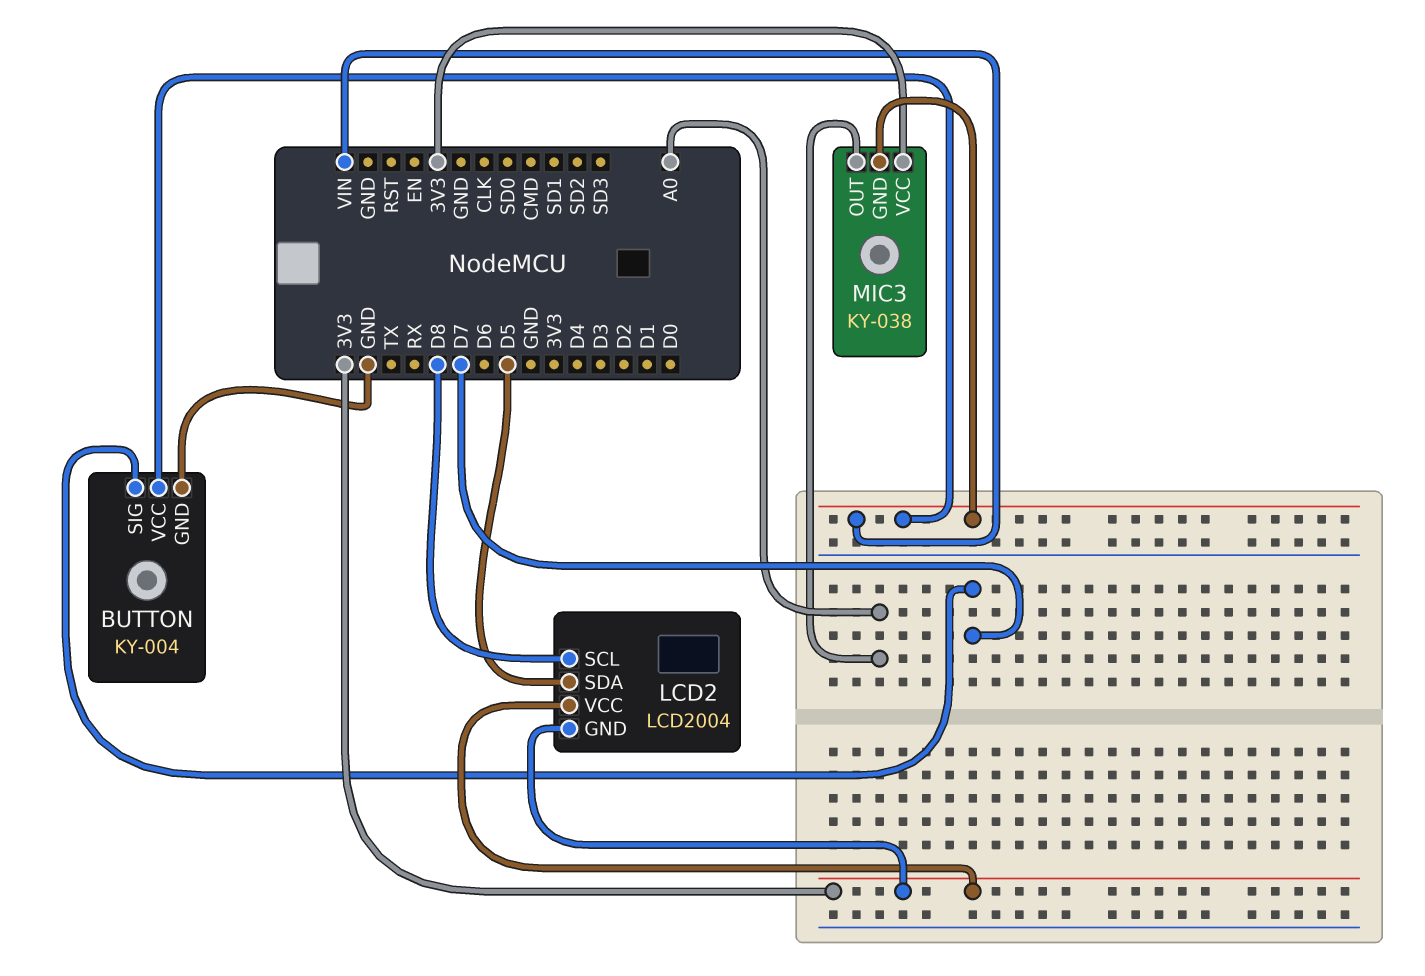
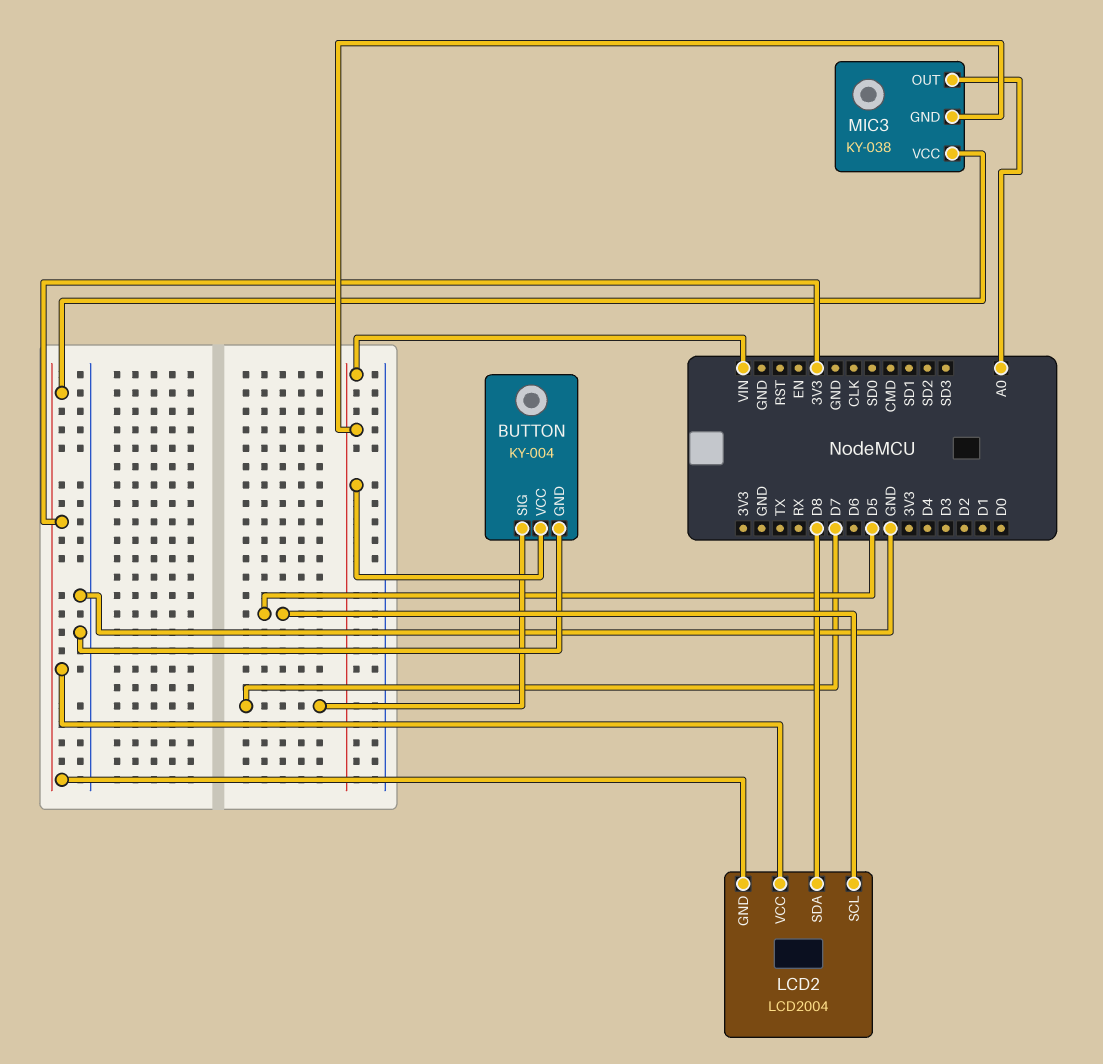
LCD2 pin SCL: D8 -> D5
LCD2 pin SDA: D5 -> D8

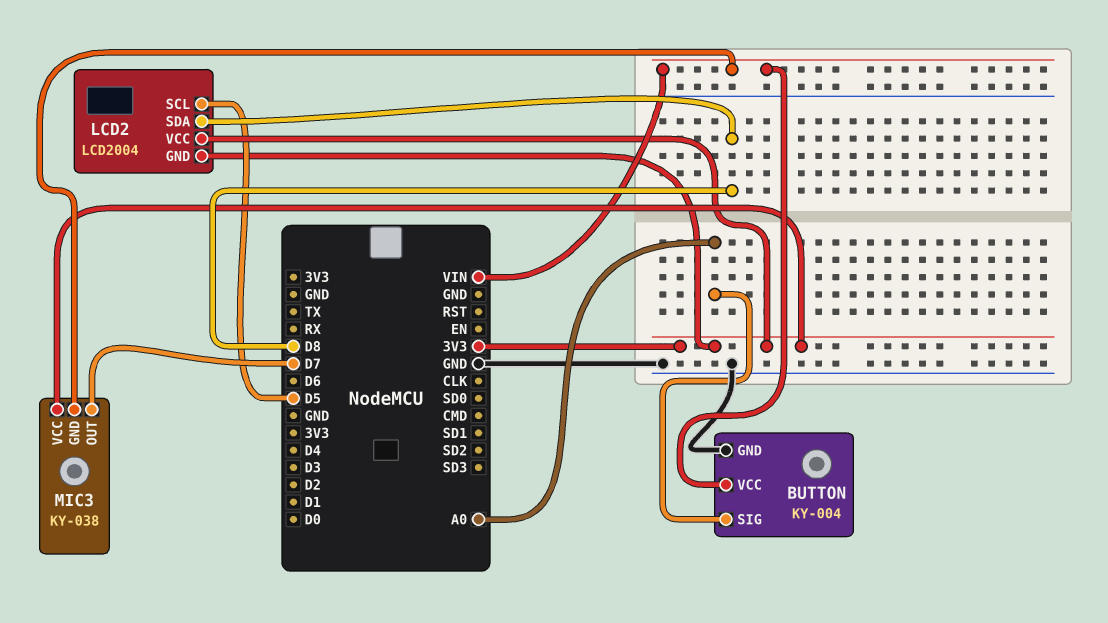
BUTTON pin SIG: D7 -> A0
MIC3 pin OUT: A0 -> D7

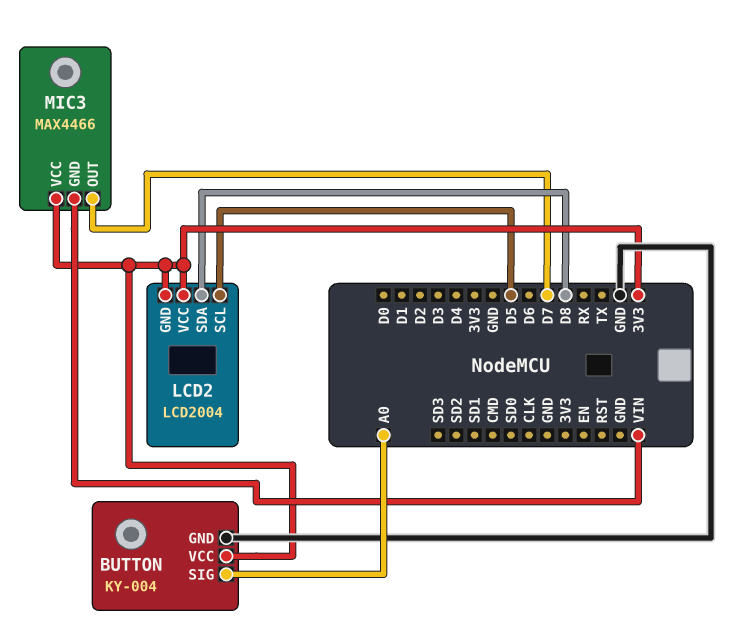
BUTTON pin VCC: VIN -> 3V3
MIC3: KY-038 -> MAX4466

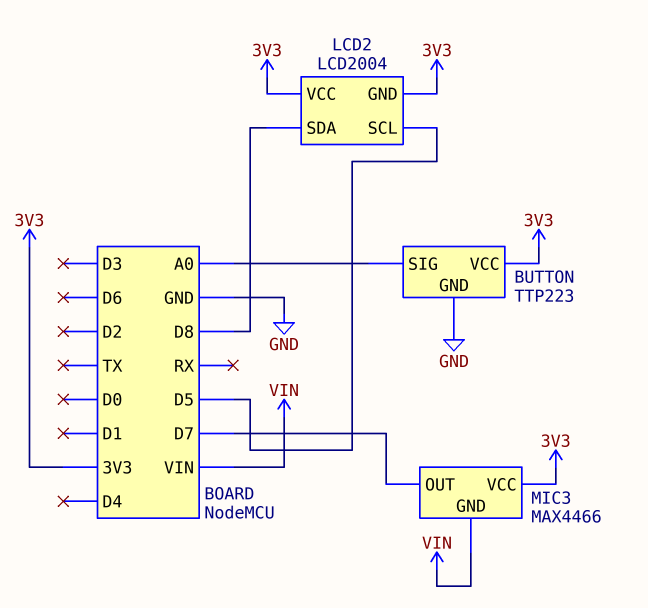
BUTTON: KY-004 -> TTP223

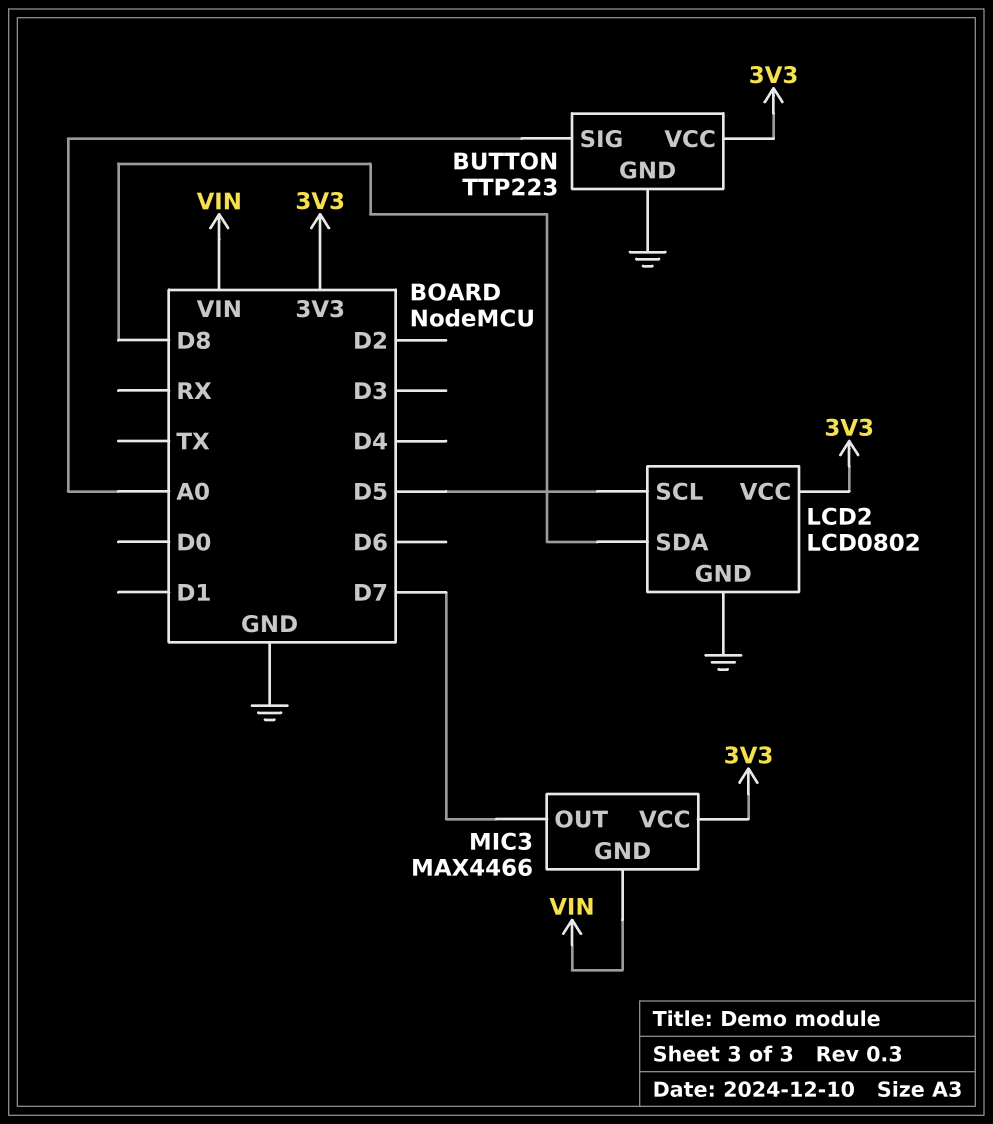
LCD2: LCD2004 -> LCD0802
LCD2 pin GND: 3V3 -> GND

